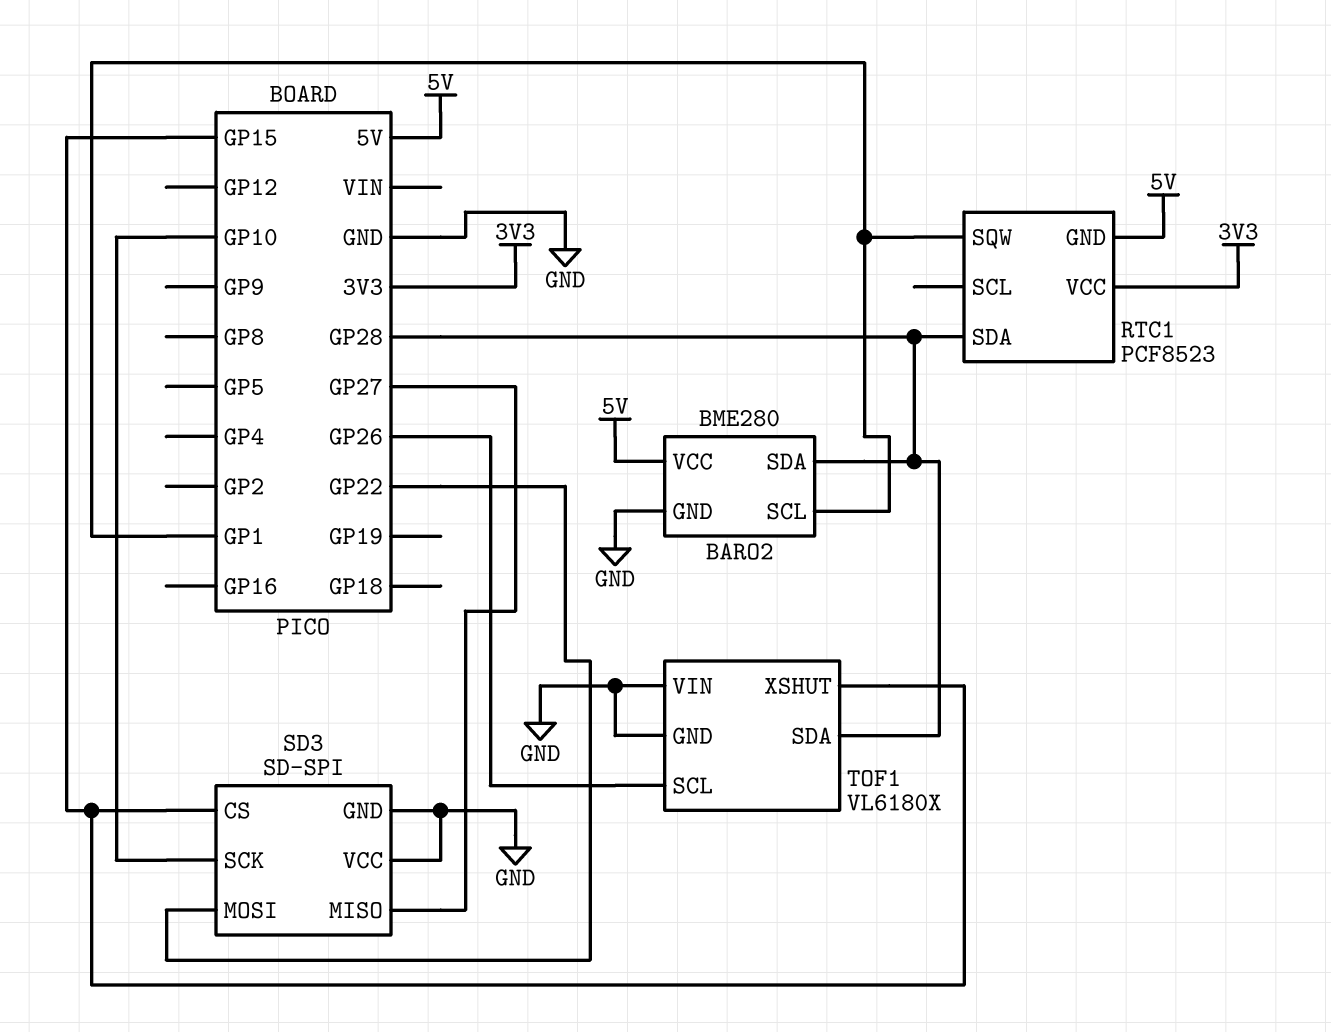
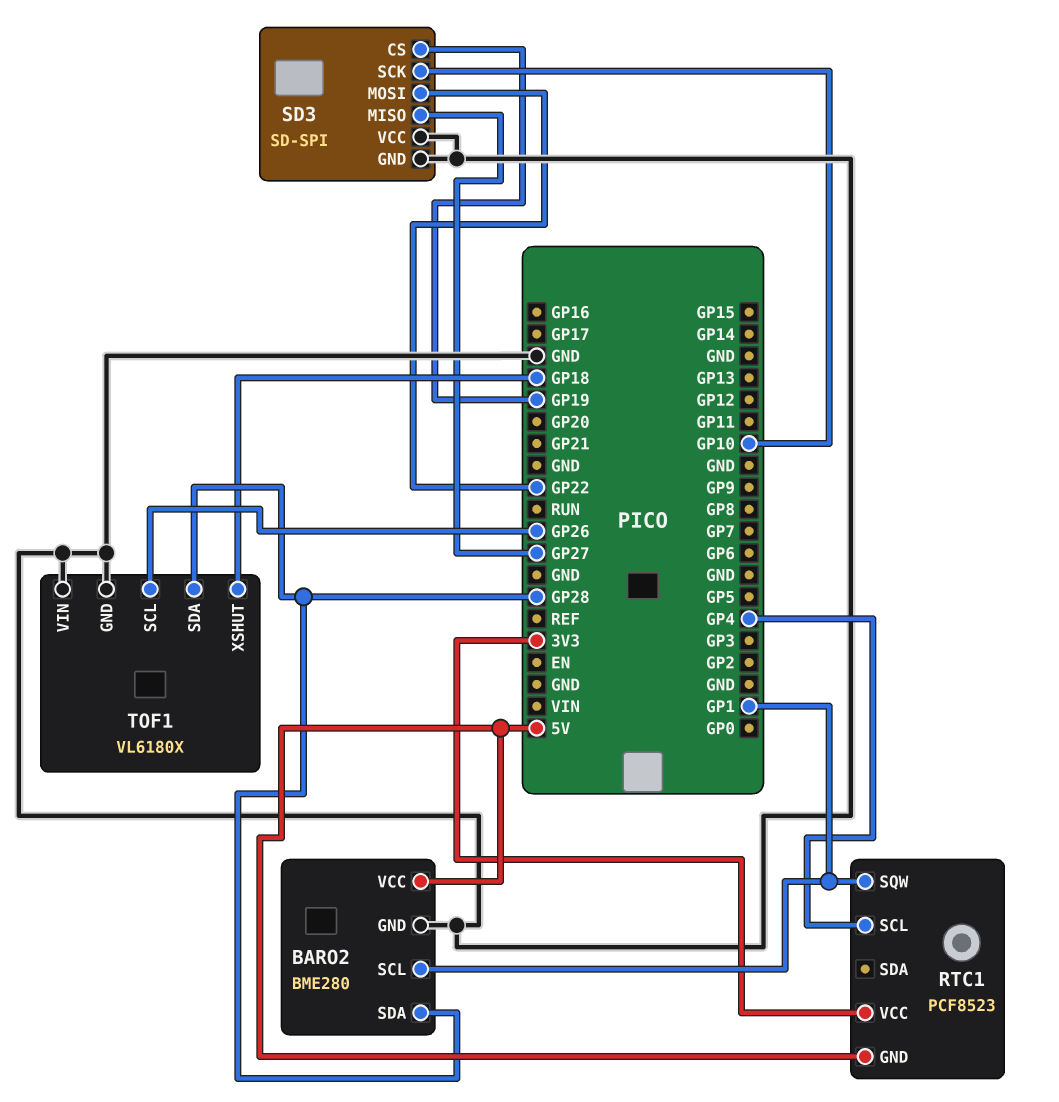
RTC1 pin SCL: none -> GP4
RTC1 pin SDA: GP28 -> none
SD3 pin CS: GP15 -> GP19
TOF1 pin XSHUT: GP15 -> GP18

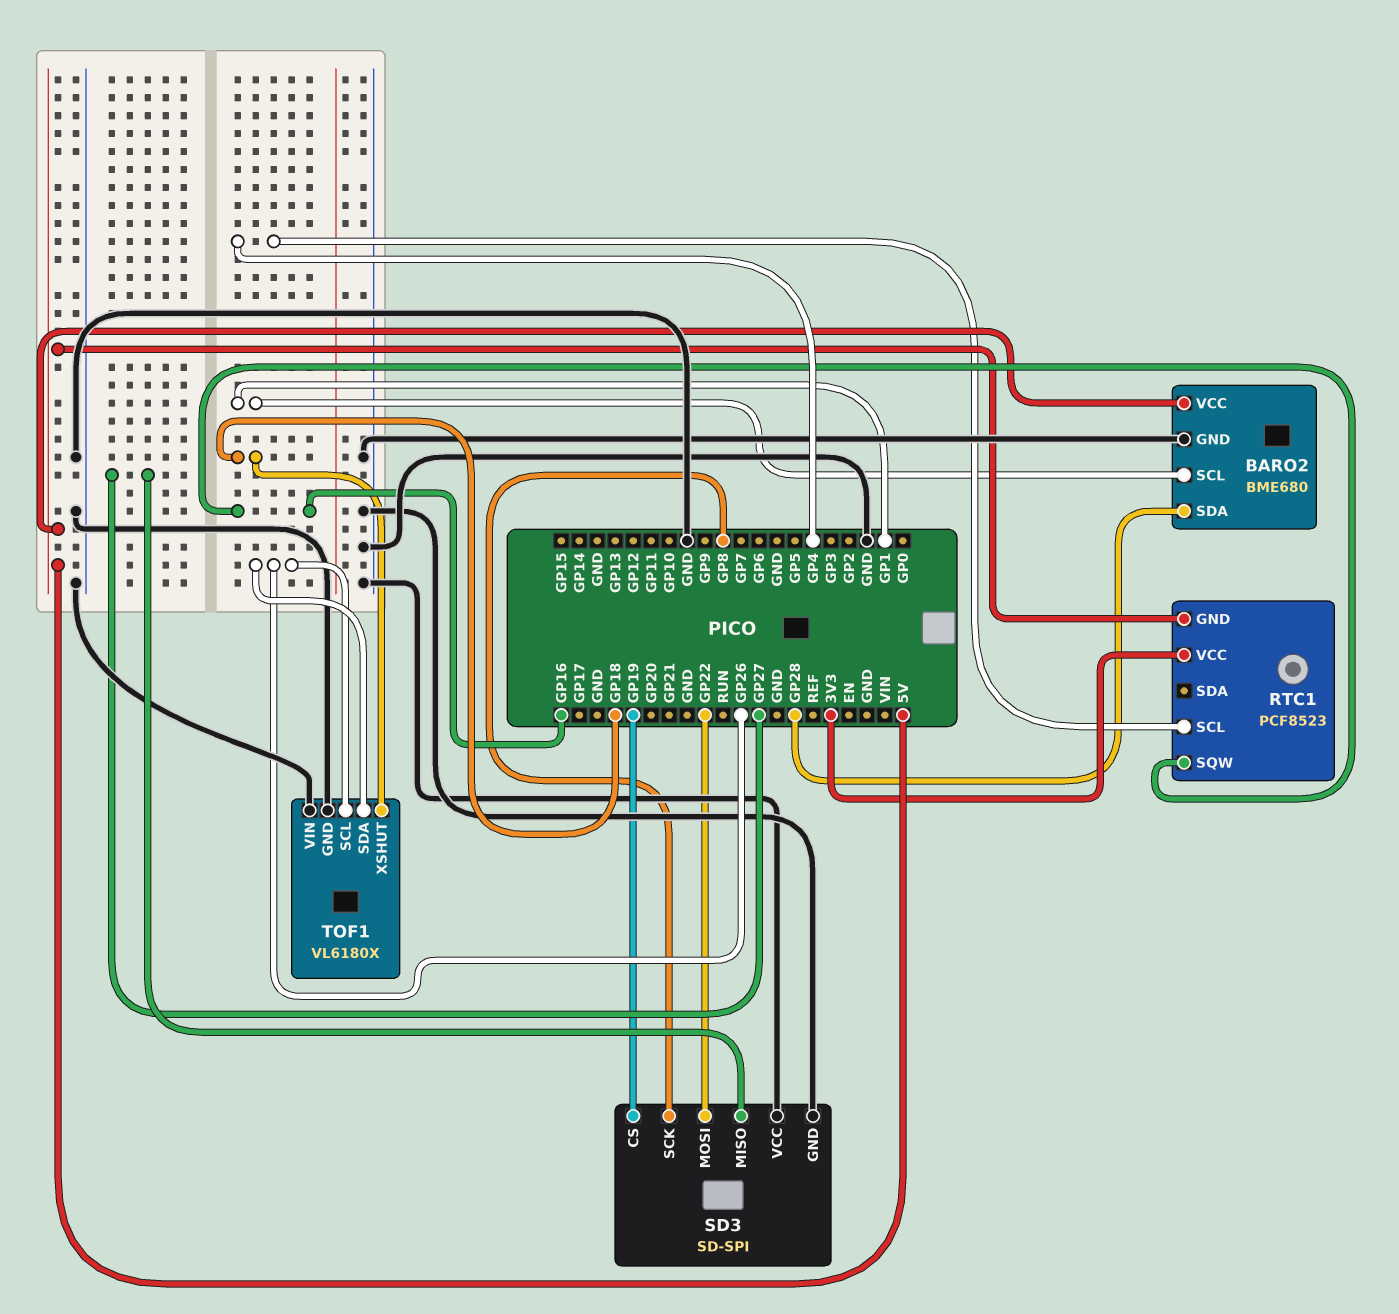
BARO2: BME280 -> BME680
RTC1 pin SQW: GP1 -> GP16
SD3 pin SCK: GP10 -> GP8
TOF1 pin SDA: GP28 -> GP26

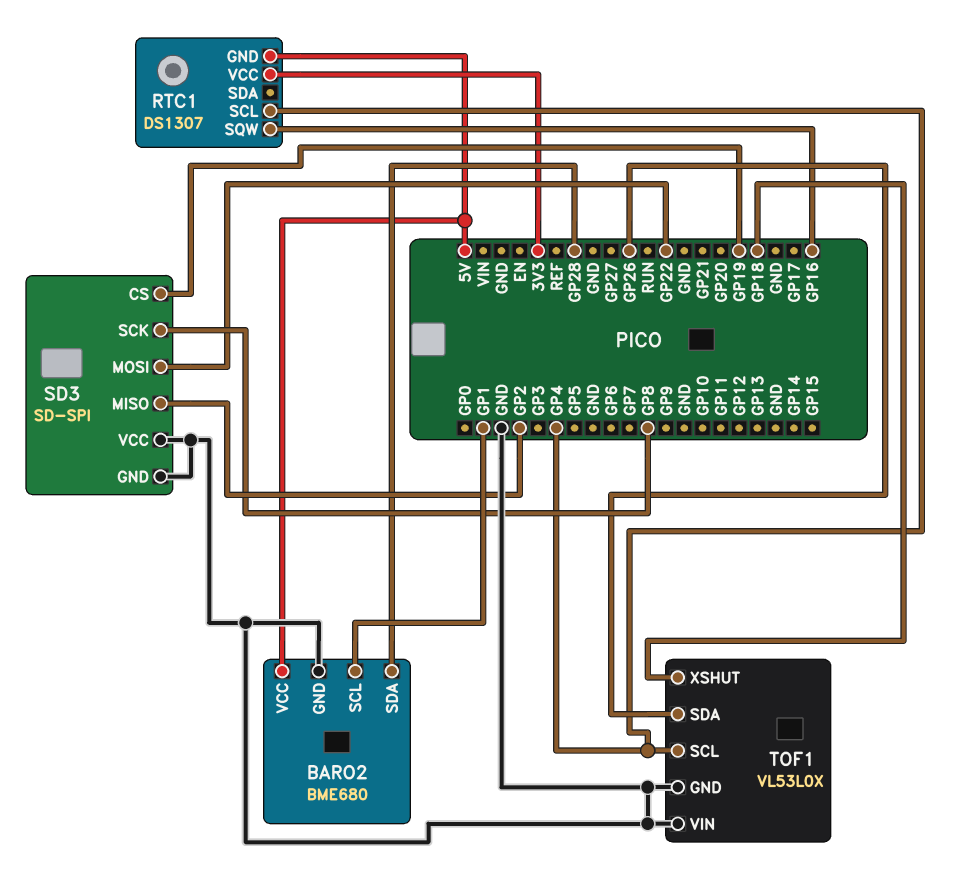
RTC1: PCF8523 -> DS1307
SD3 pin MISO: GP27 -> GP2
TOF1: VL6180X -> VL53L0X
TOF1 pin SCL: GP26 -> GP4

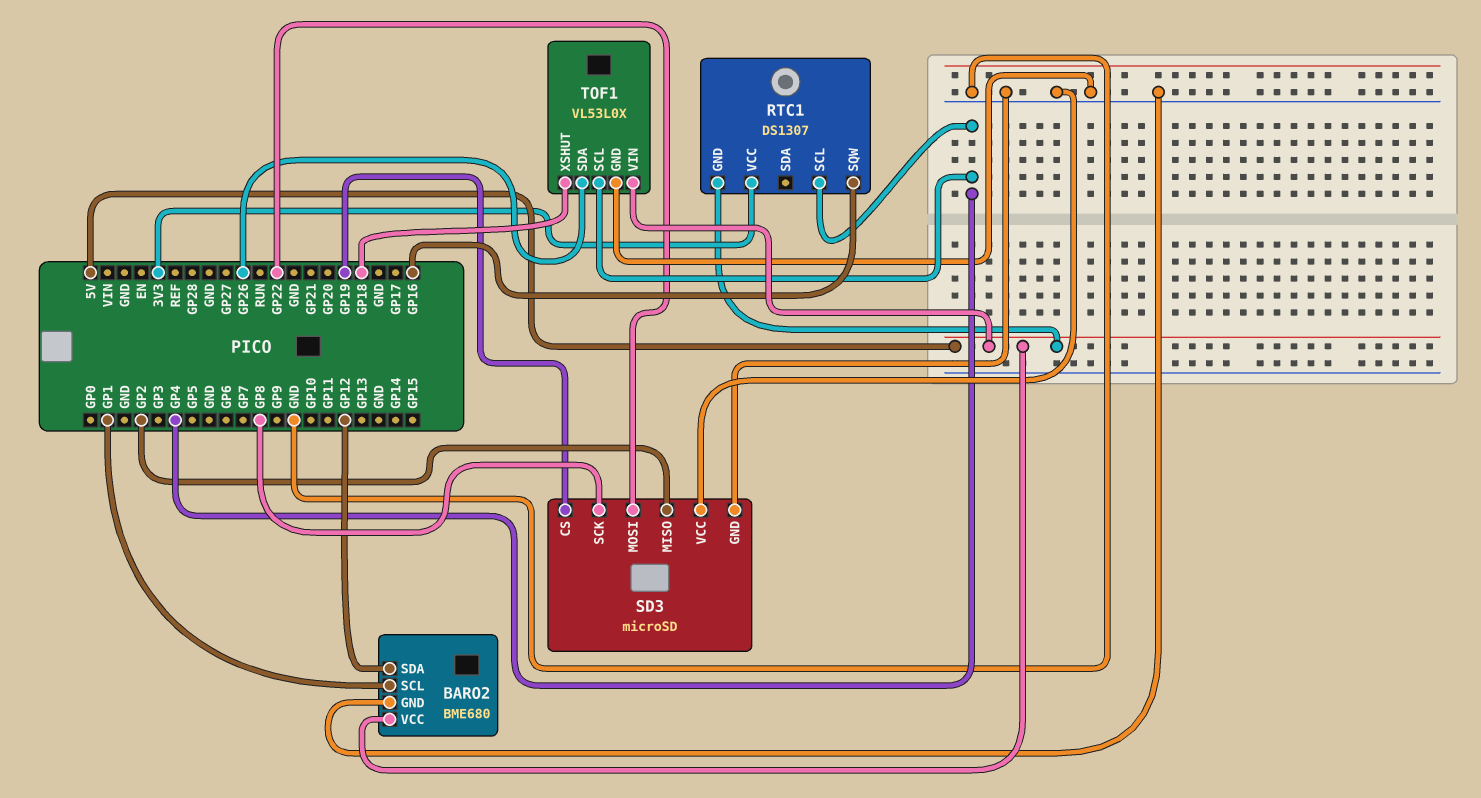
BARO2 pin SDA: GP28 -> GP12
SD3: SD-SPI -> microSD
TOF1 pin VIN: GND -> 5V

